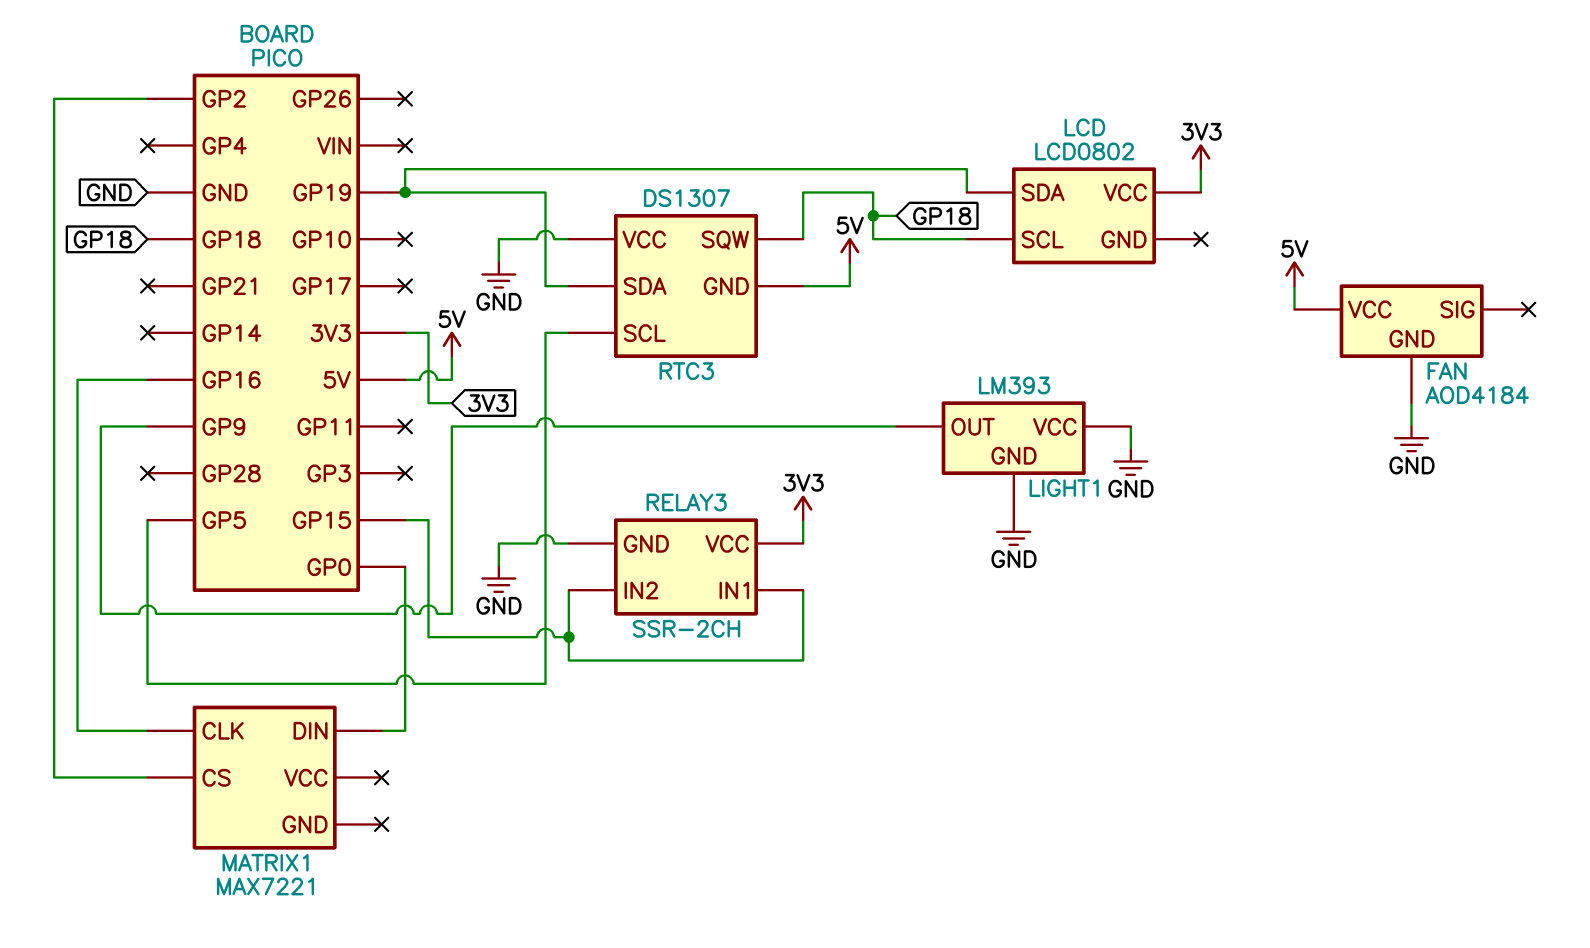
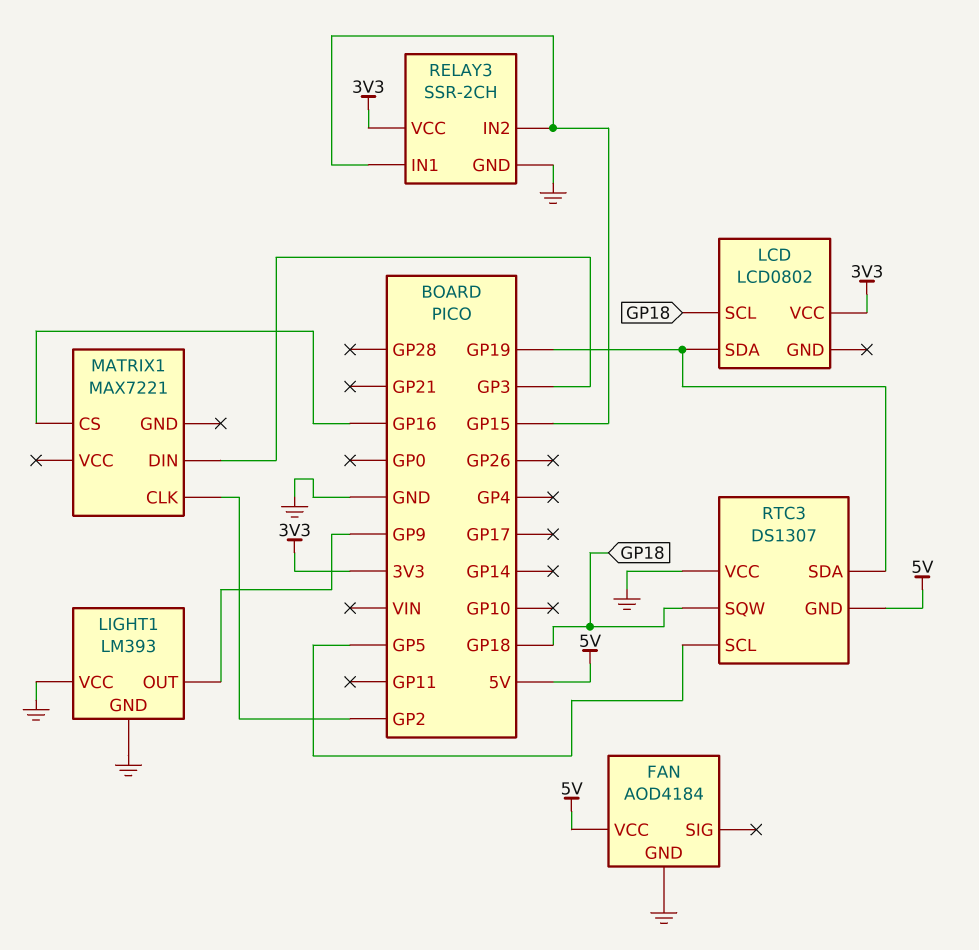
MATRIX1 pin CLK: GP16 -> GP2
MATRIX1 pin CS: GP2 -> GP16
MATRIX1 pin DIN: GP0 -> GP3

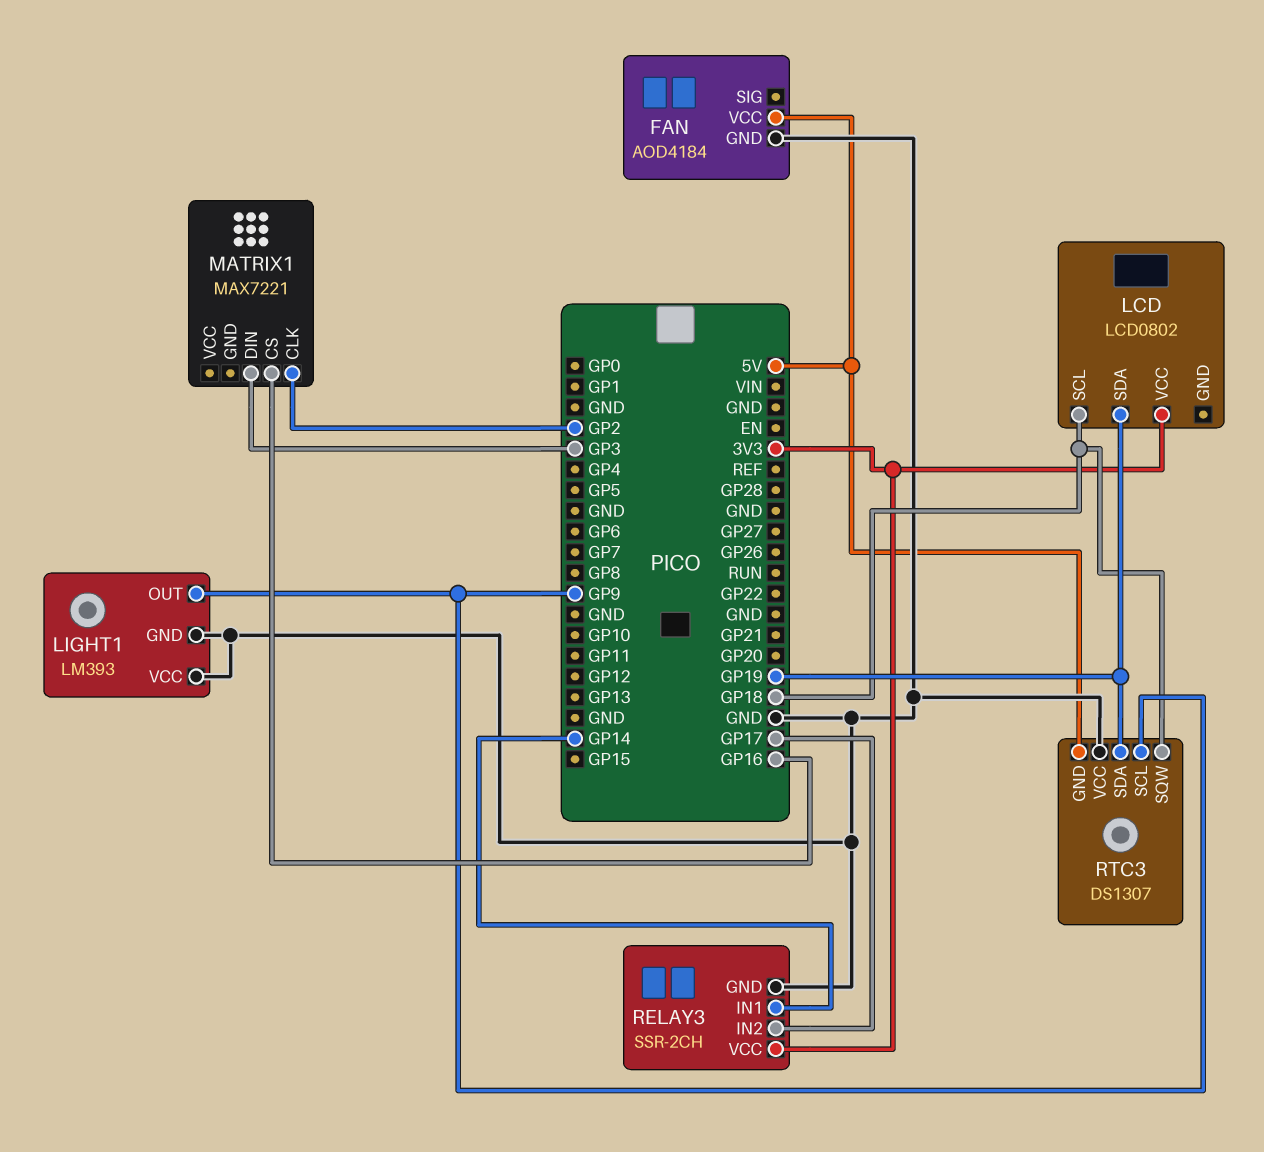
RELAY3 pin IN1: GP15 -> GP14
RELAY3 pin IN2: GP15 -> GP17
RTC3 pin SCL: GP5 -> GP9

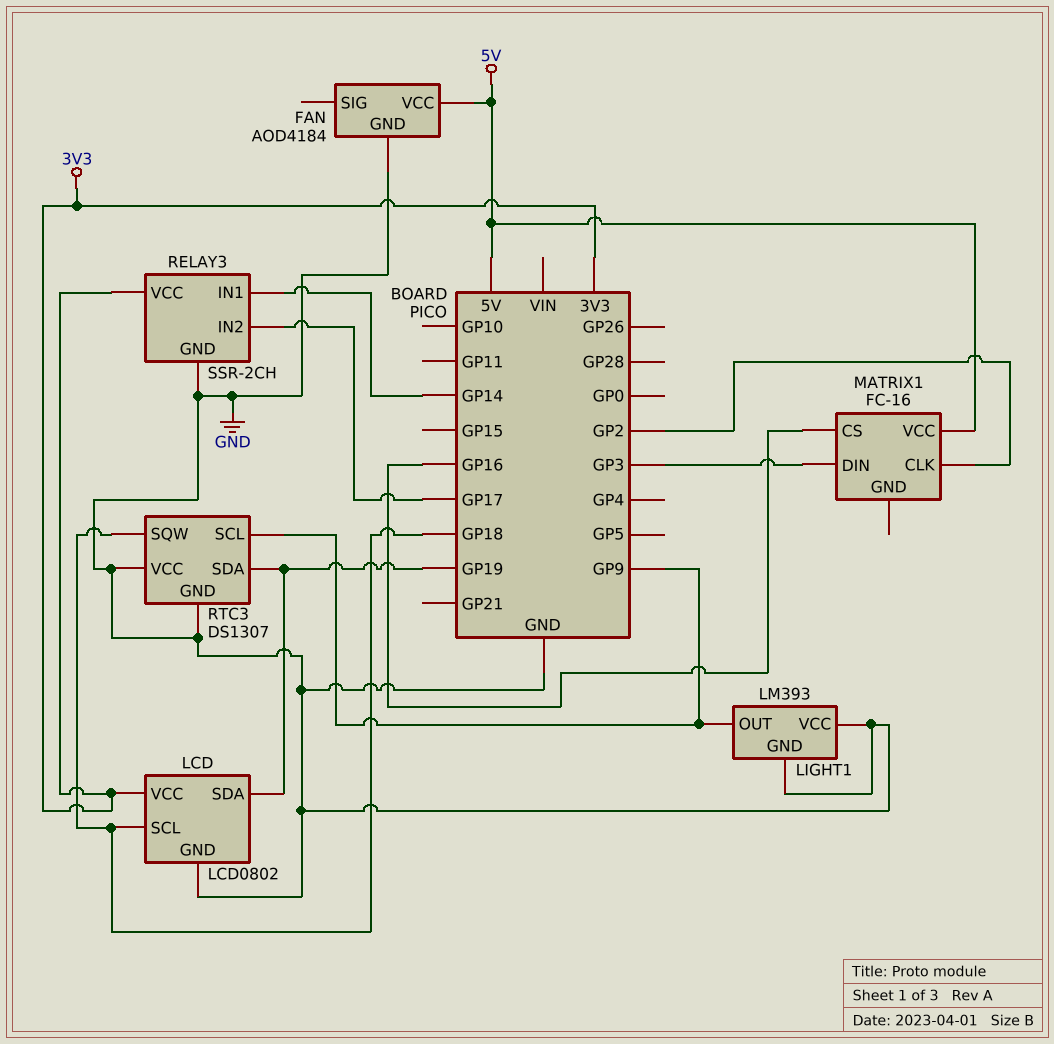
LCD pin GND: none -> GND
MATRIX1: MAX7221 -> FC-16
MATRIX1 pin VCC: none -> 5V
RTC3 pin GND: 5V -> GND

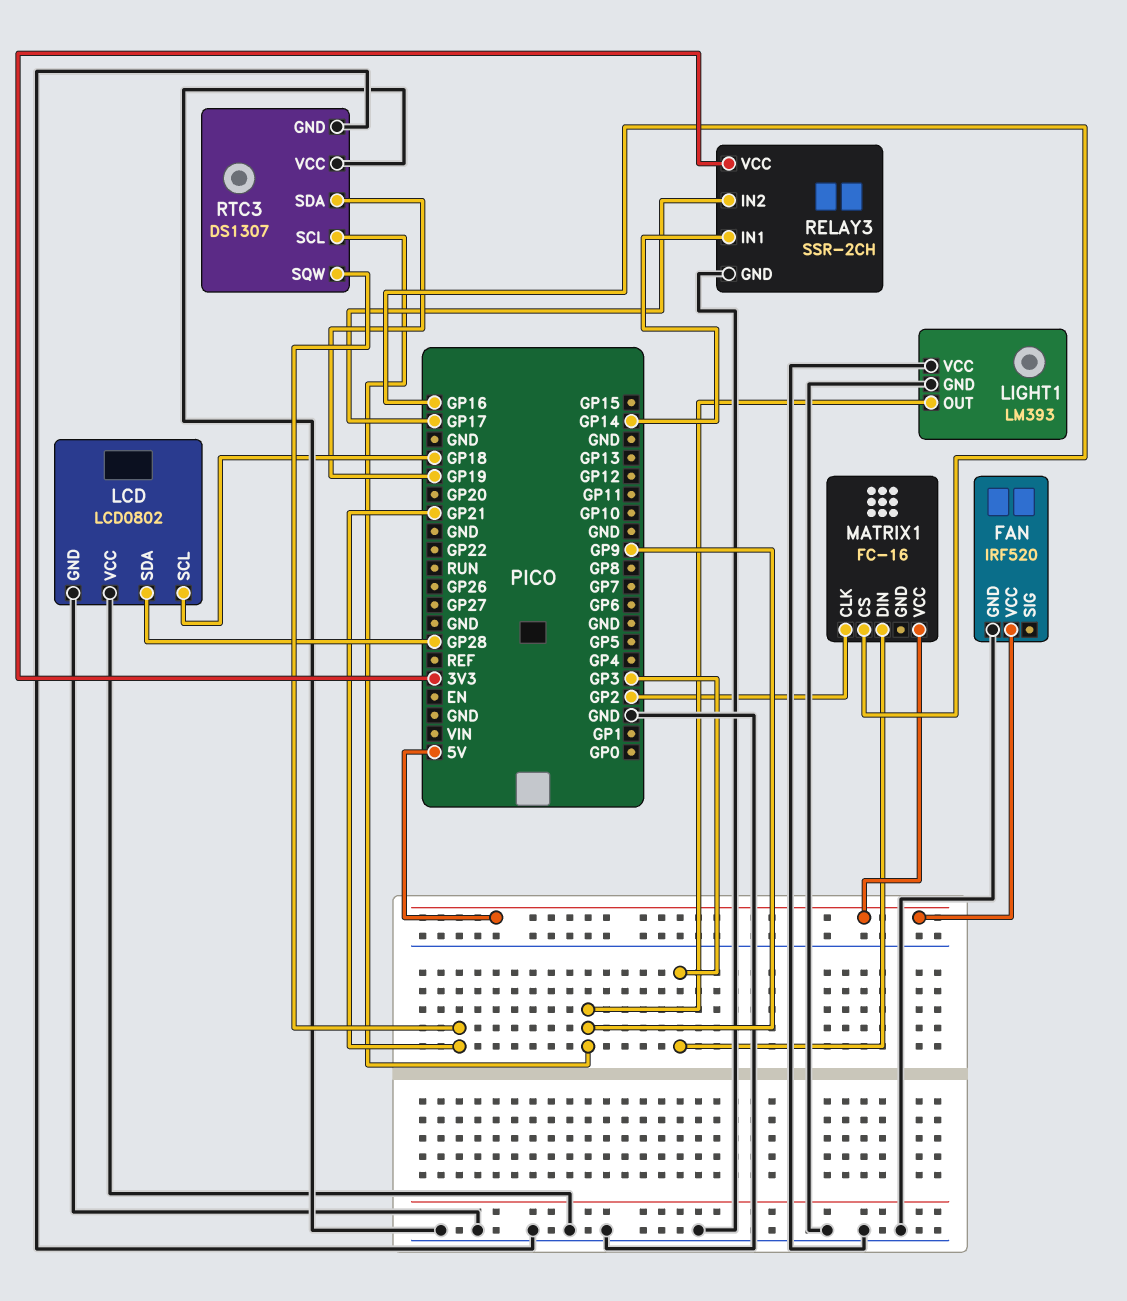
FAN: AOD4184 -> IRF520
LCD pin SDA: GP19 -> GP28
LCD pin VCC: 3V3 -> GND
RTC3 pin SQW: GP18 -> GP21

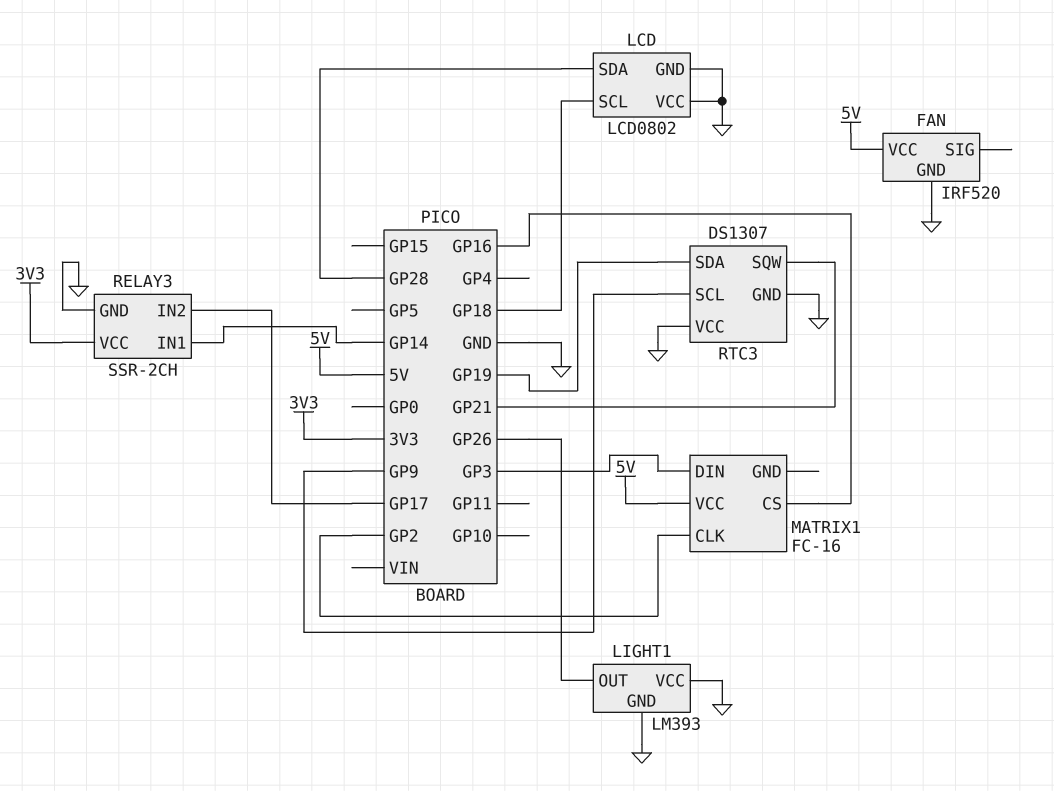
LIGHT1 pin OUT: GP9 -> GP26

